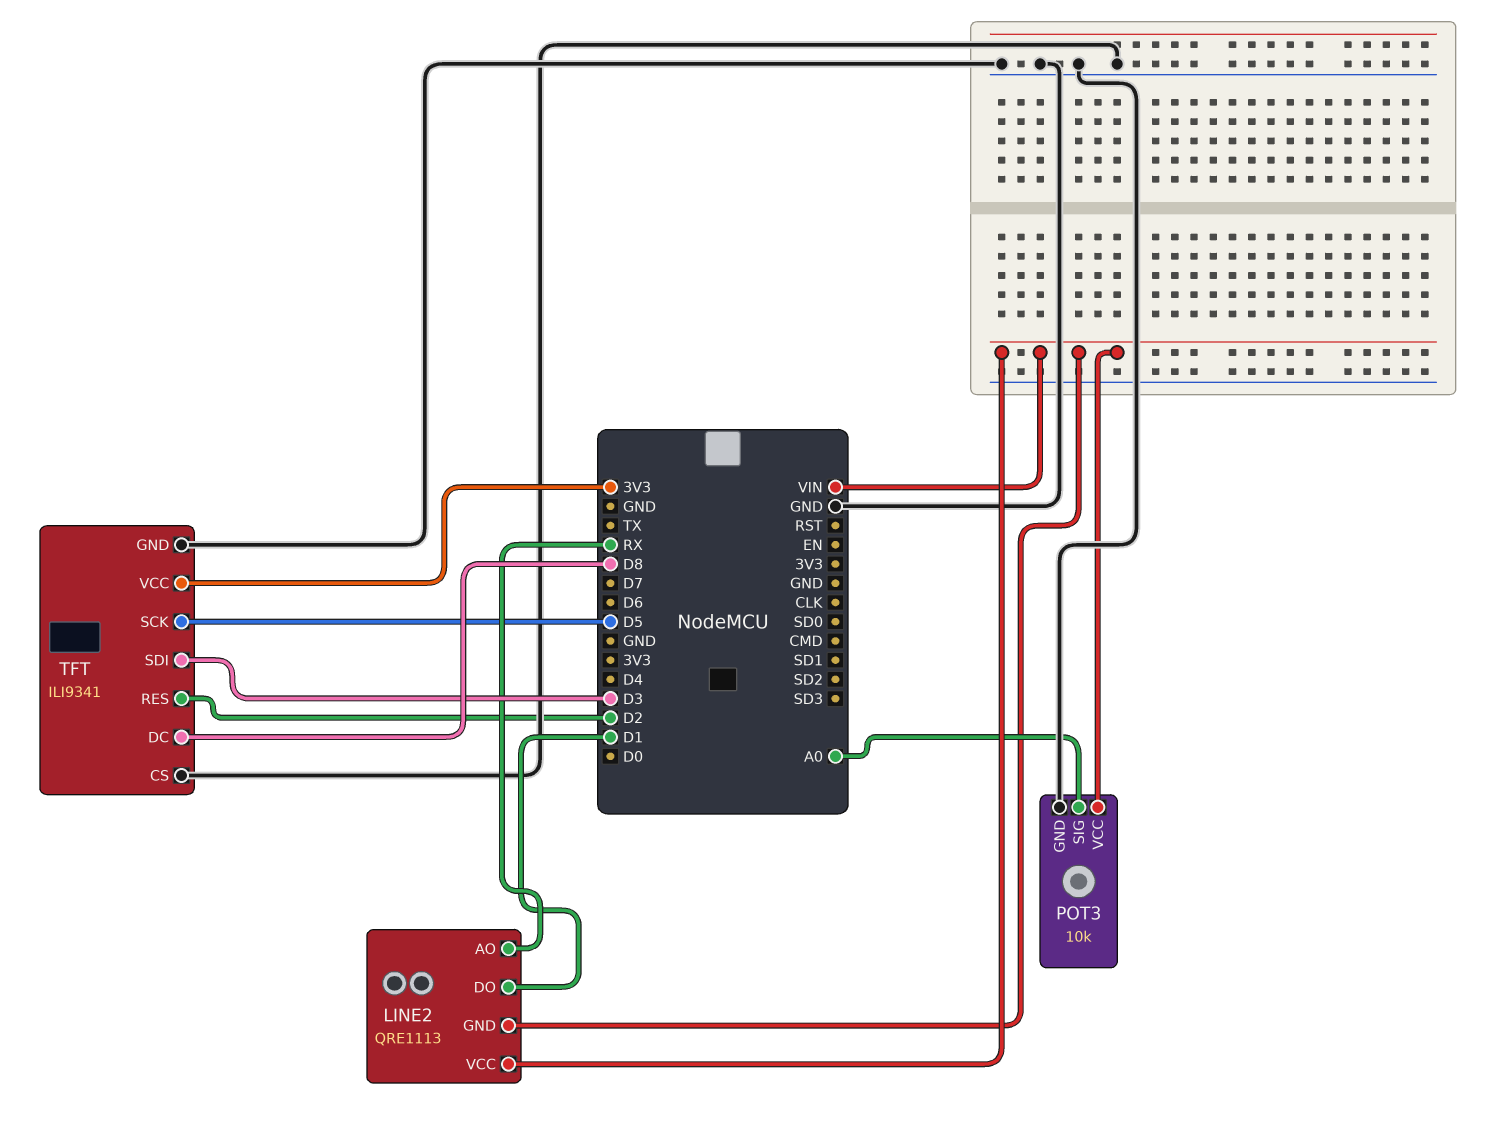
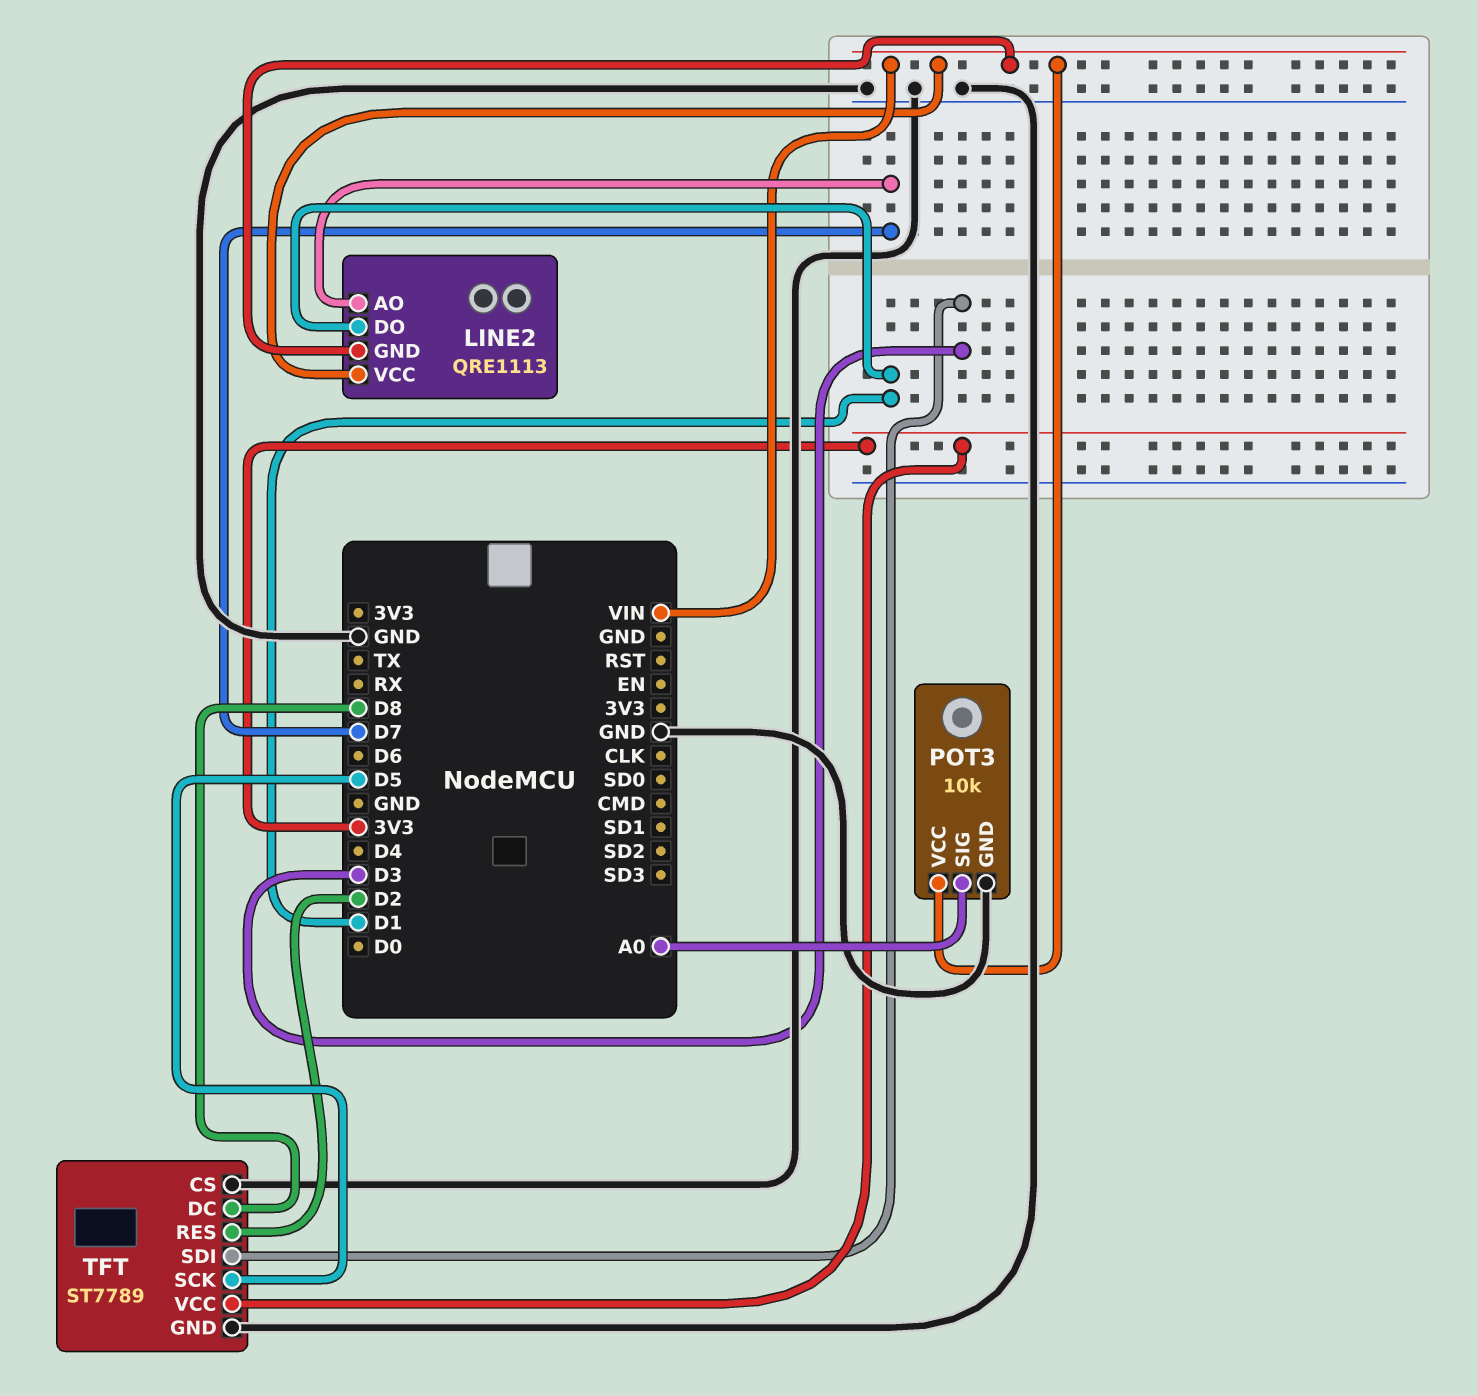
LINE2 pin AO: RX -> D7
TFT: ILI9341 -> ST7789

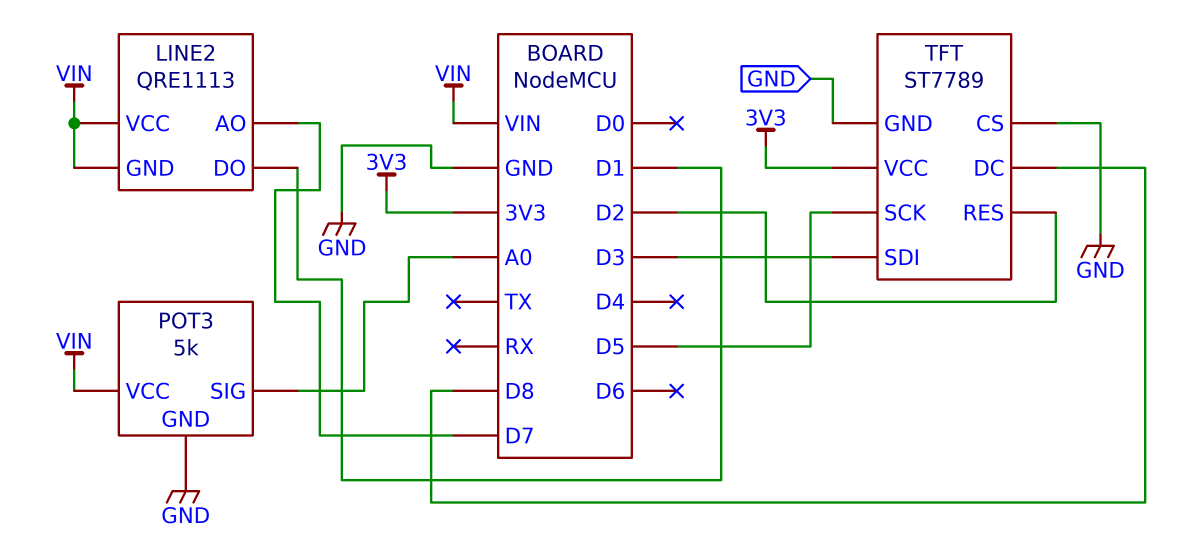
POT3: 10k -> 5k

